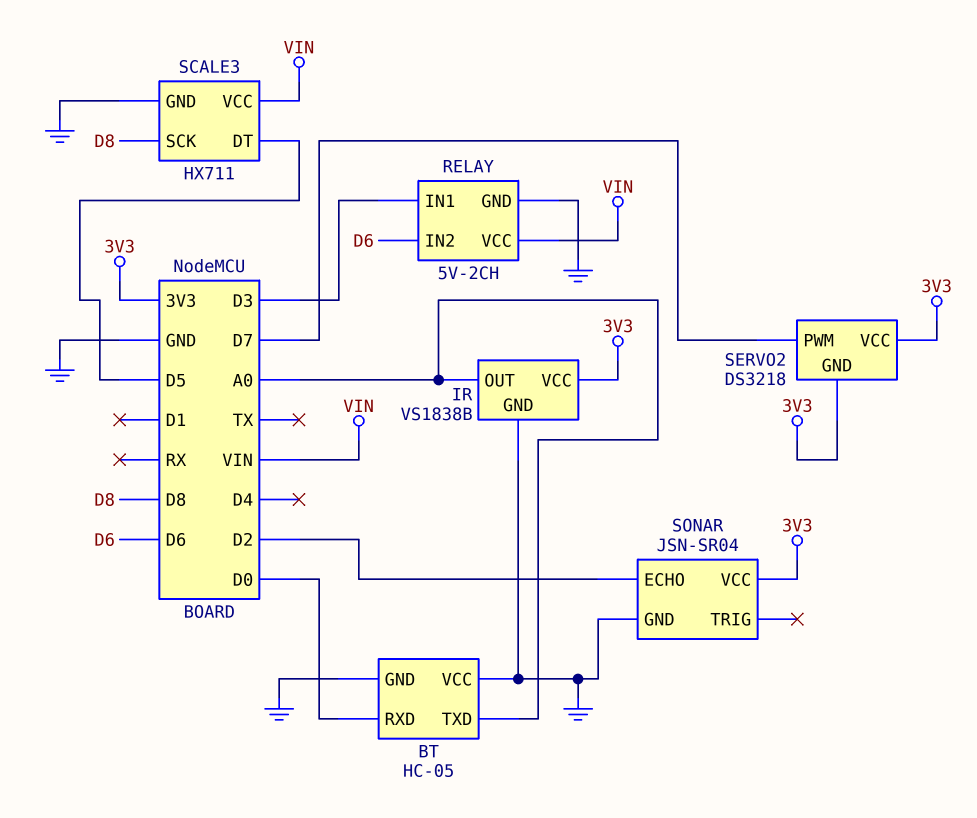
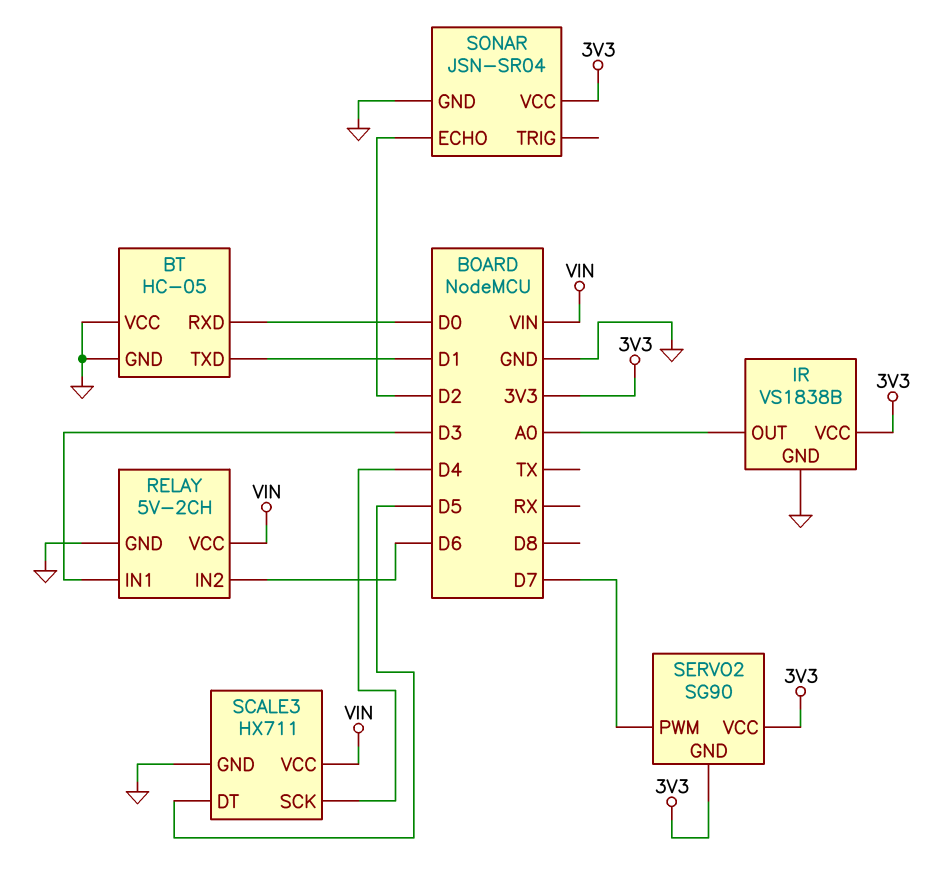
BT pin TXD: A0 -> D1
SCALE3 pin SCK: D8 -> D4
SERVO2: DS3218 -> SG90

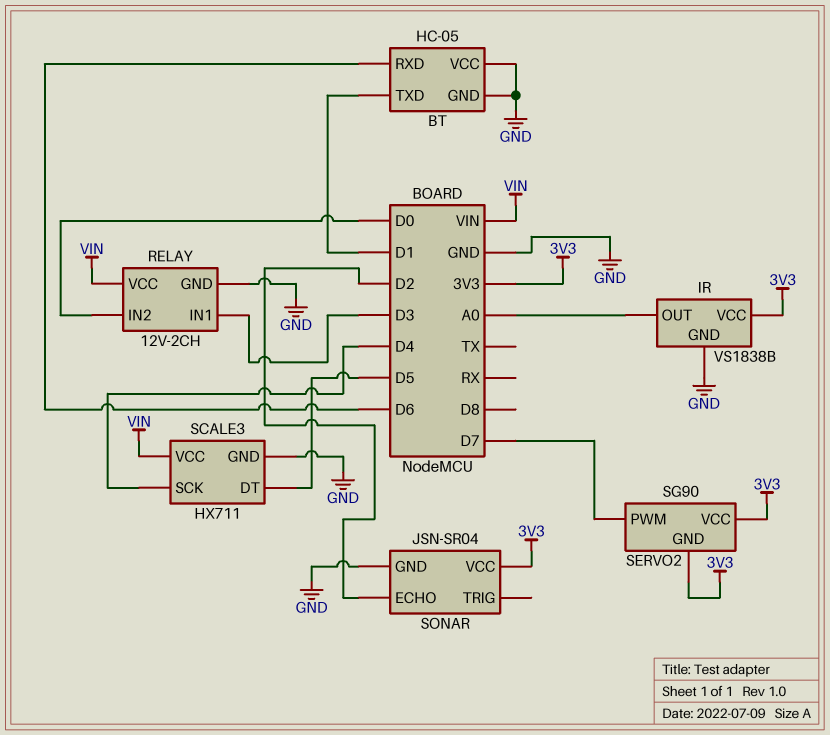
BT pin RXD: D0 -> D6
RELAY: 5V-2CH -> 12V-2CH
RELAY pin IN2: D6 -> D0

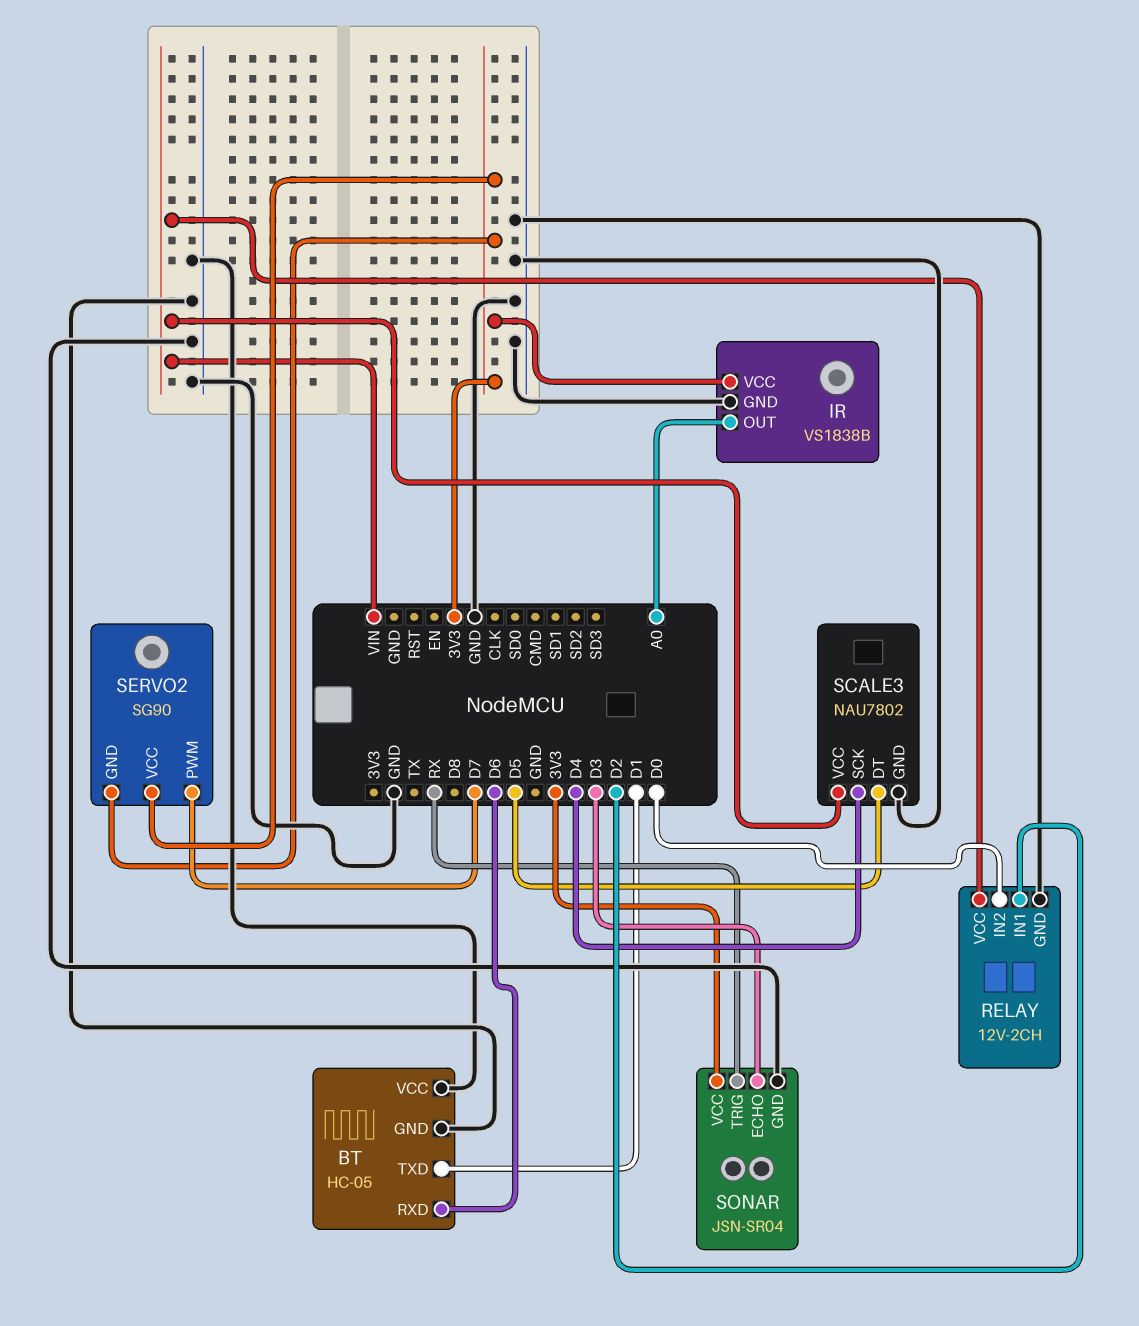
RELAY pin IN1: D3 -> D2
SCALE3: HX711 -> NAU7802
SONAR pin ECHO: D2 -> D3
SONAR pin TRIG: none -> RX

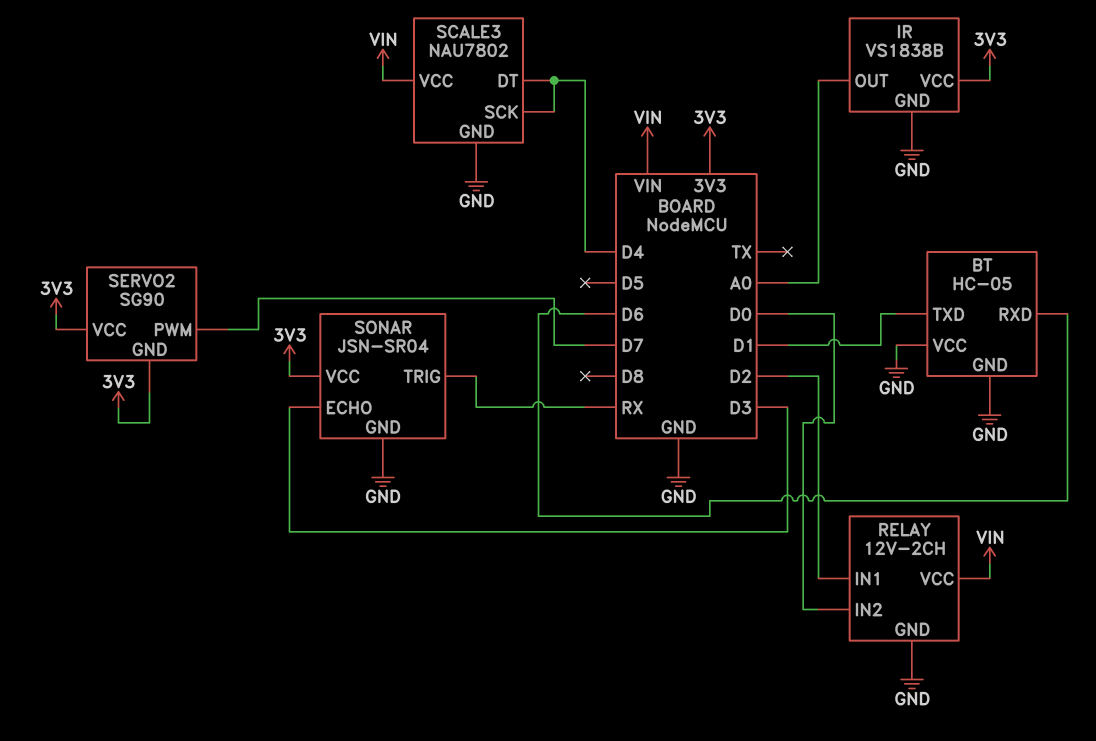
SCALE3 pin DT: D5 -> D4

